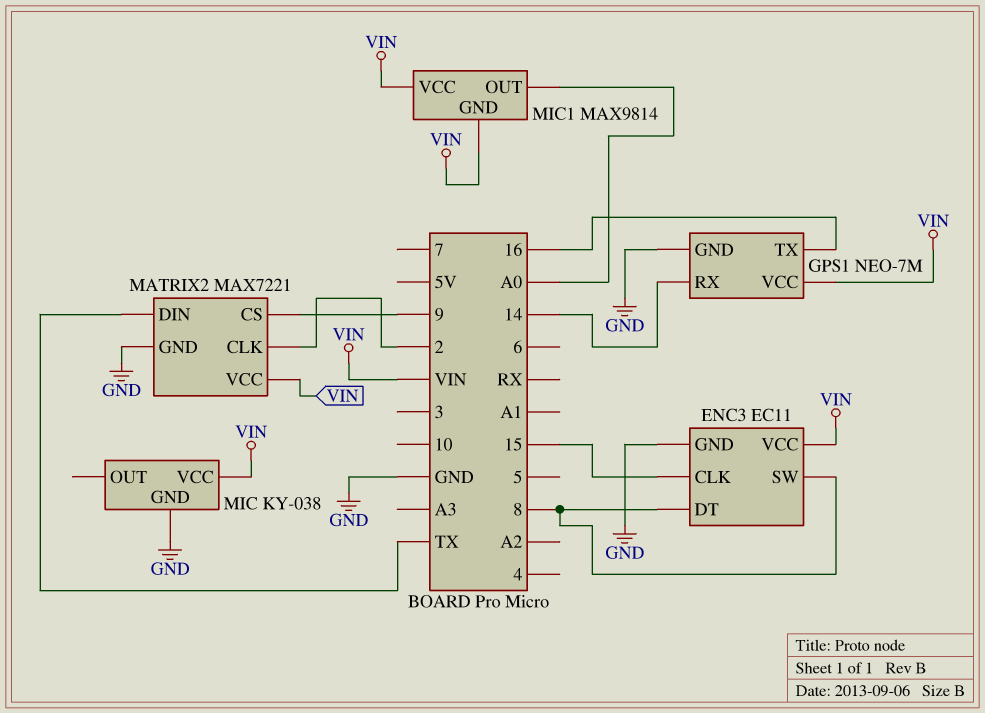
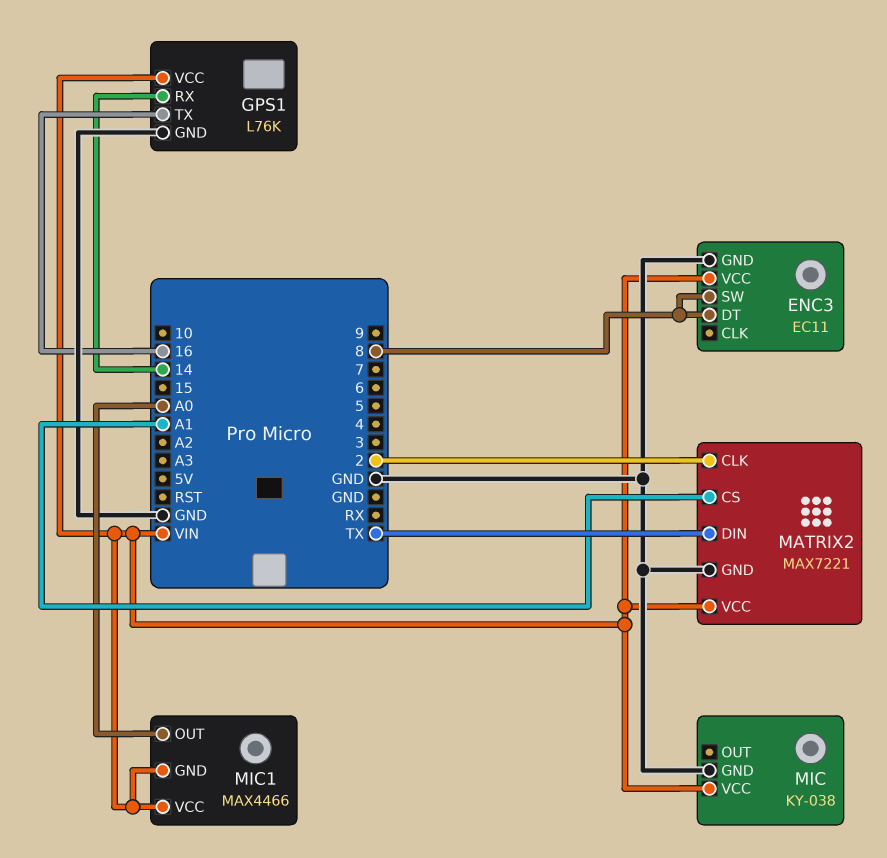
ENC3 pin CLK: 15 -> none
GPS1: NEO-7M -> L76K
MATRIX2 pin CS: 9 -> A1
MIC1: MAX9814 -> MAX4466

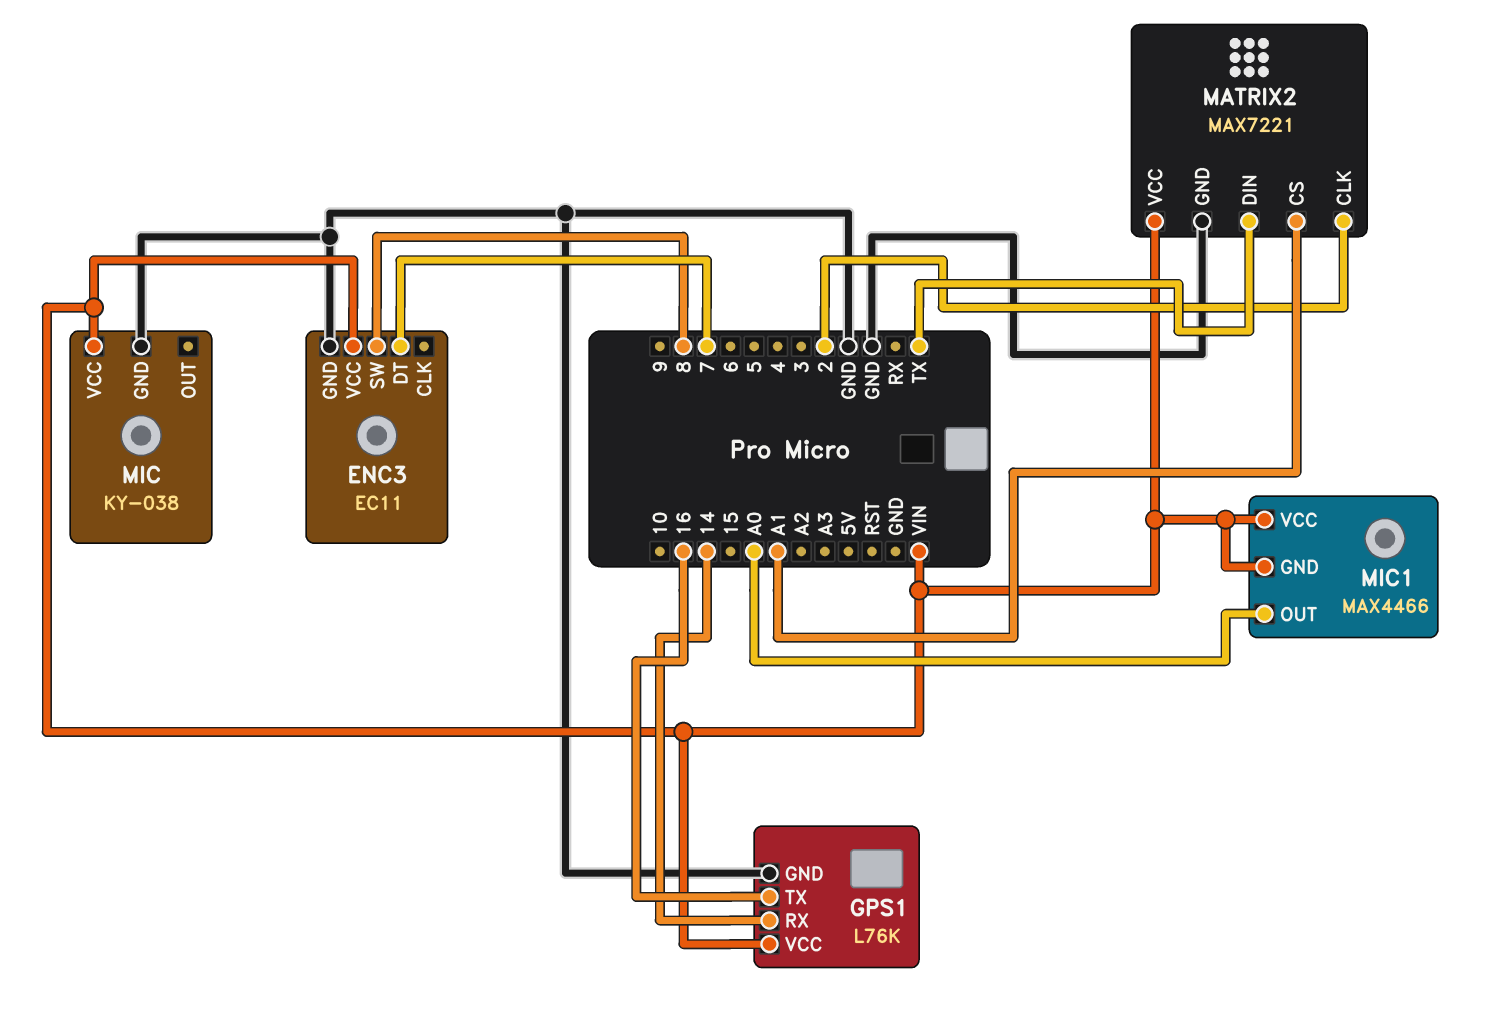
ENC3 pin DT: 8 -> 7

